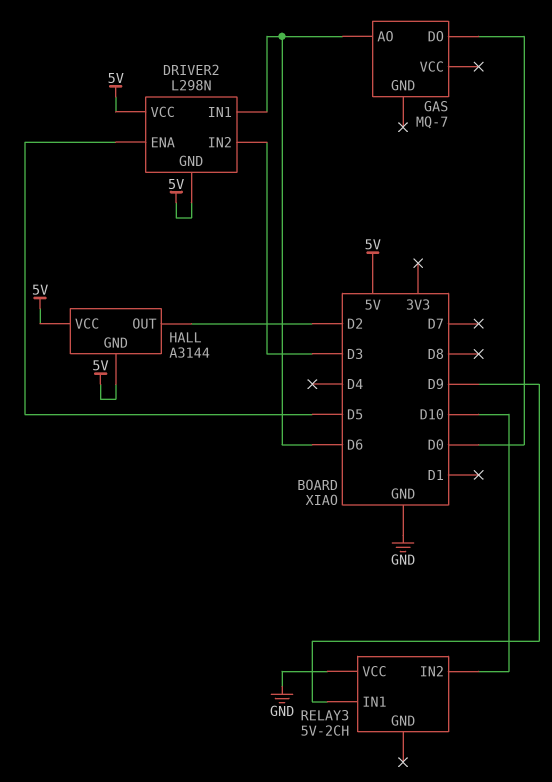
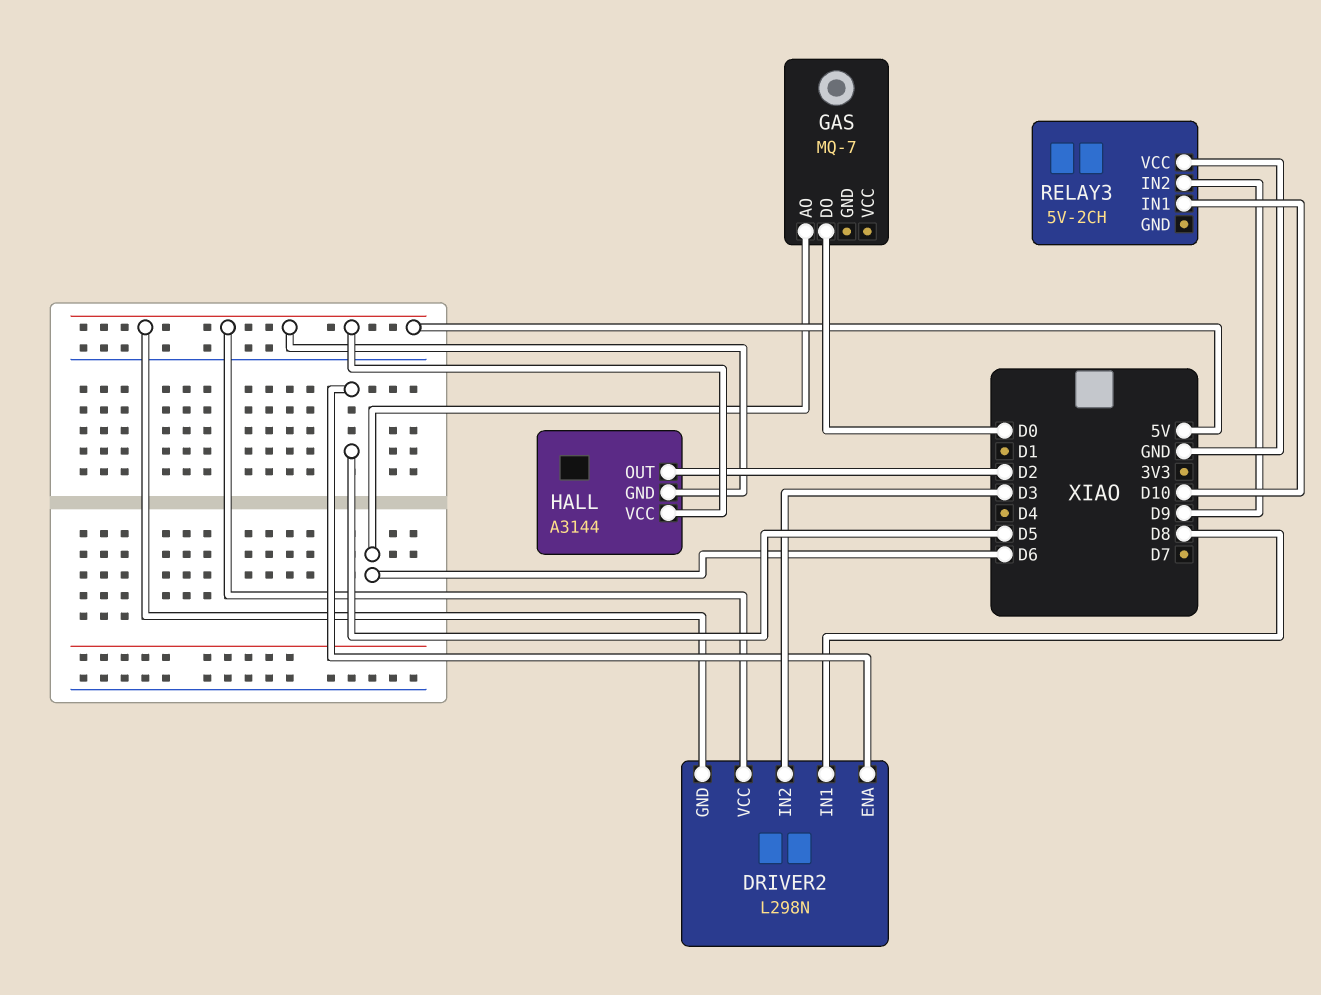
DRIVER2 pin IN1: D6 -> D8
RELAY3 pin IN1: D9 -> D10
RELAY3 pin IN2: D10 -> D9

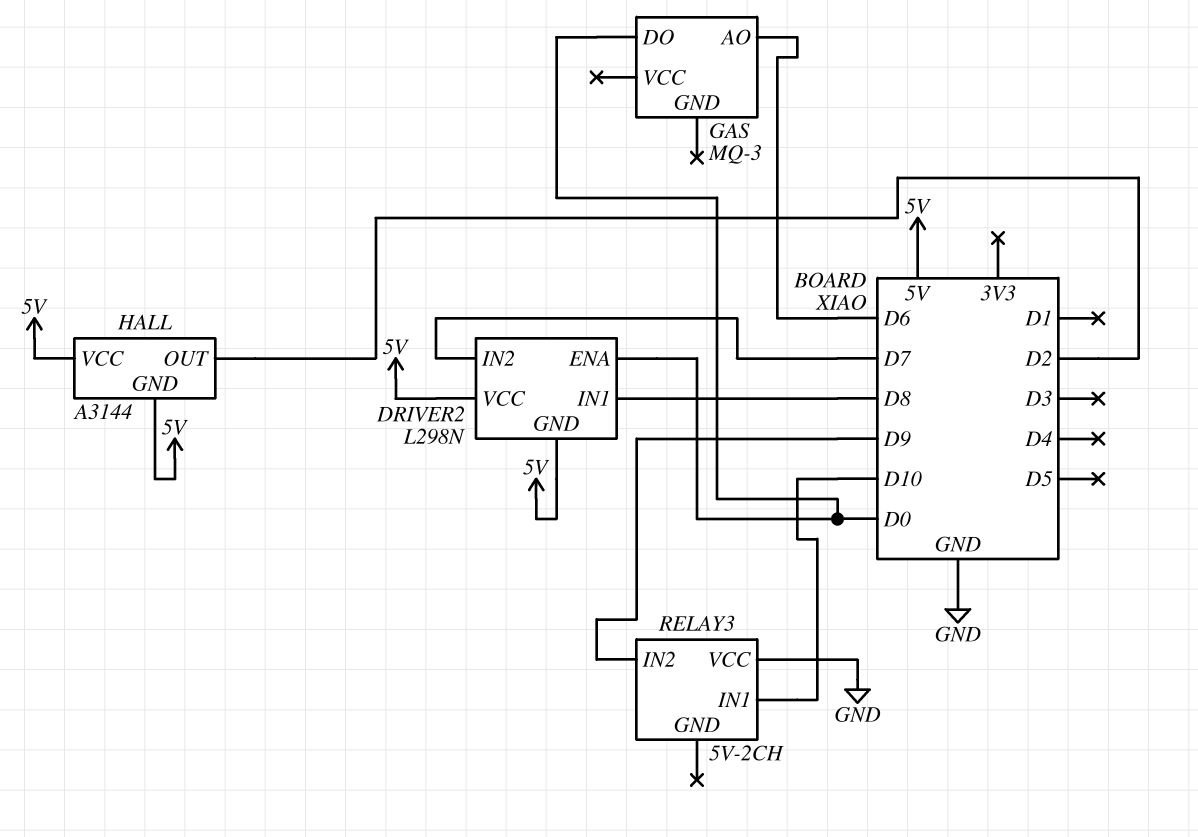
DRIVER2 pin ENA: D5 -> D0
DRIVER2 pin IN2: D3 -> D7
GAS: MQ-7 -> MQ-3

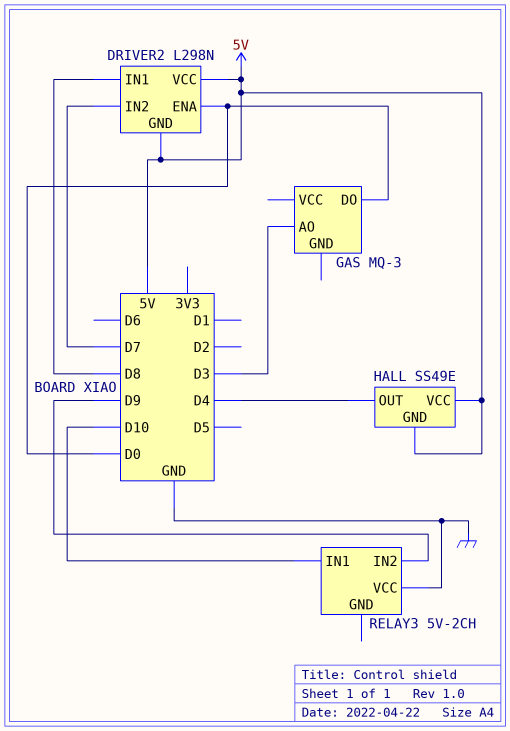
GAS pin AO: D6 -> D3
HALL: A3144 -> SS49E
HALL pin OUT: D2 -> D4

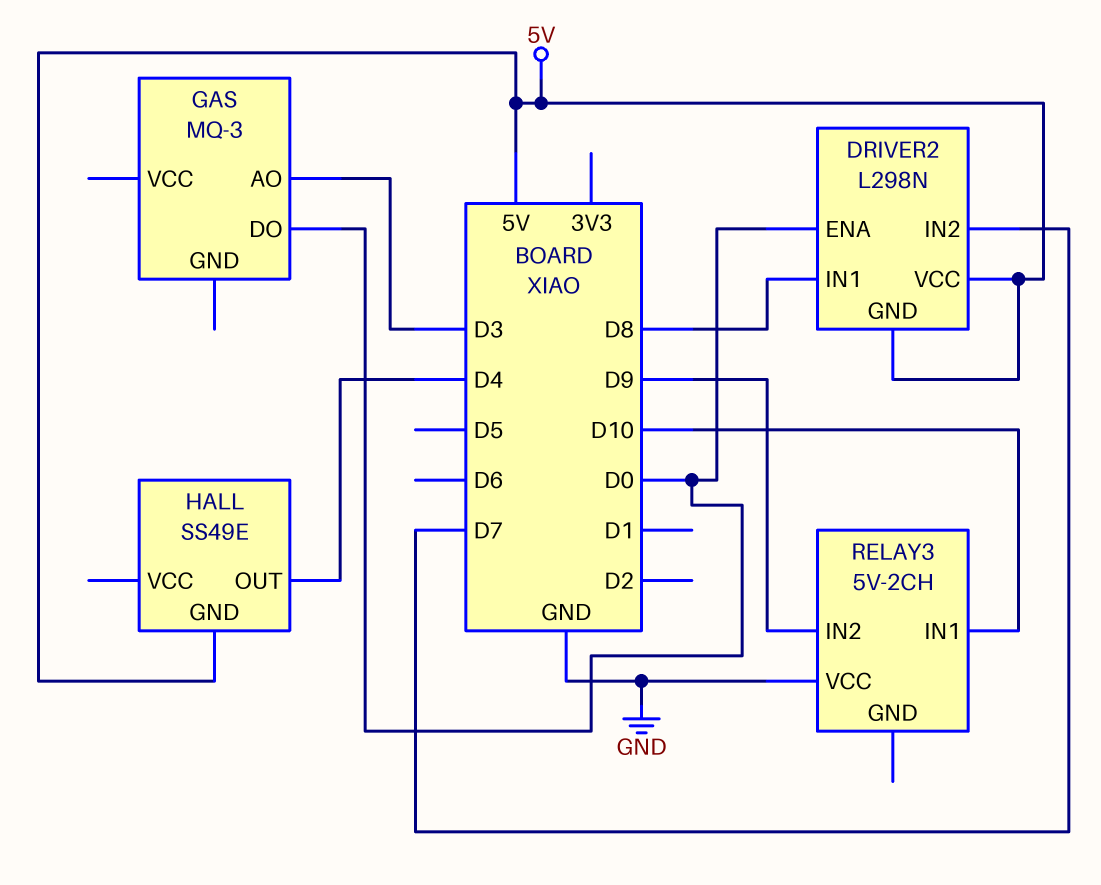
HALL pin VCC: 5V -> none

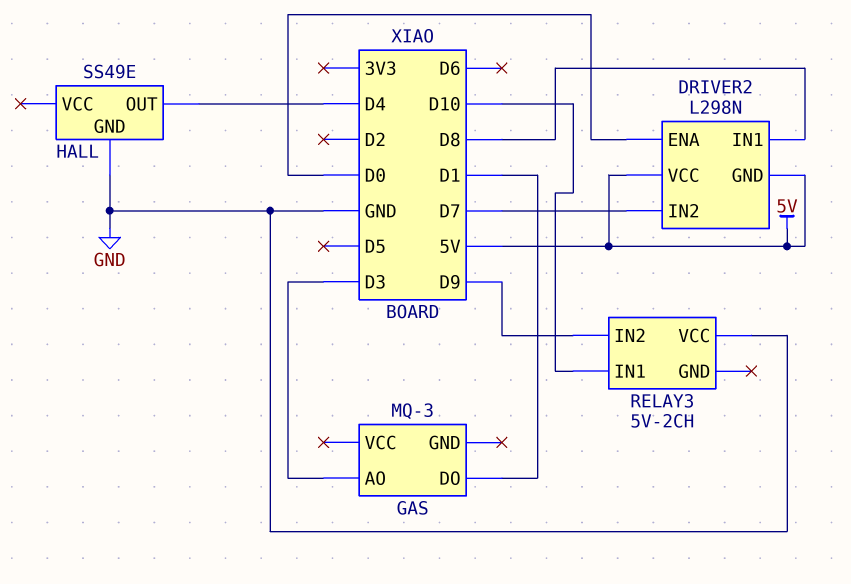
GAS pin DO: D0 -> D1
HALL pin GND: 5V -> GND

